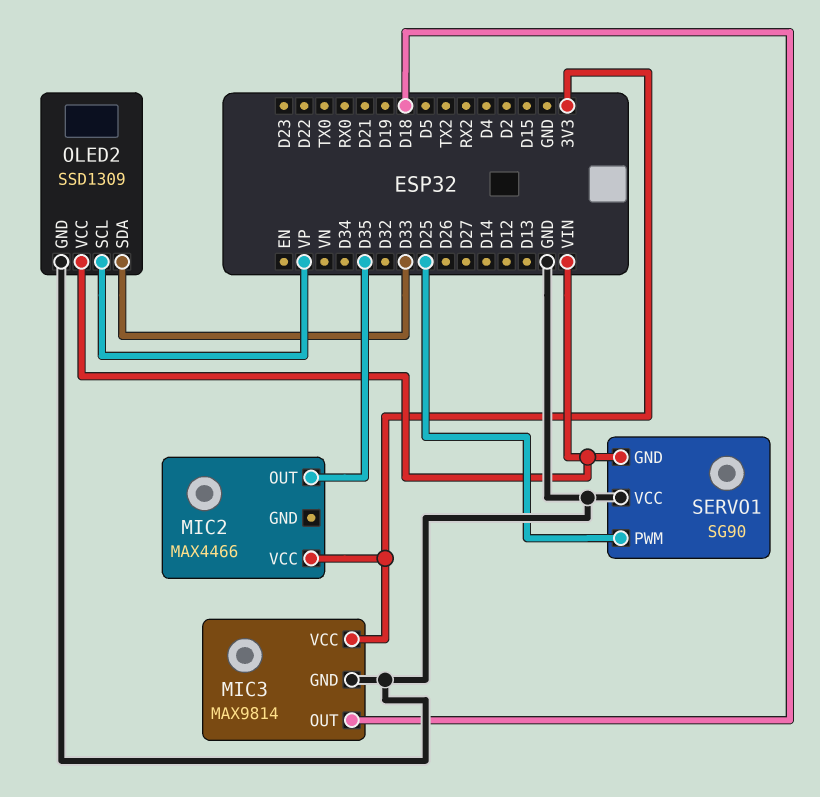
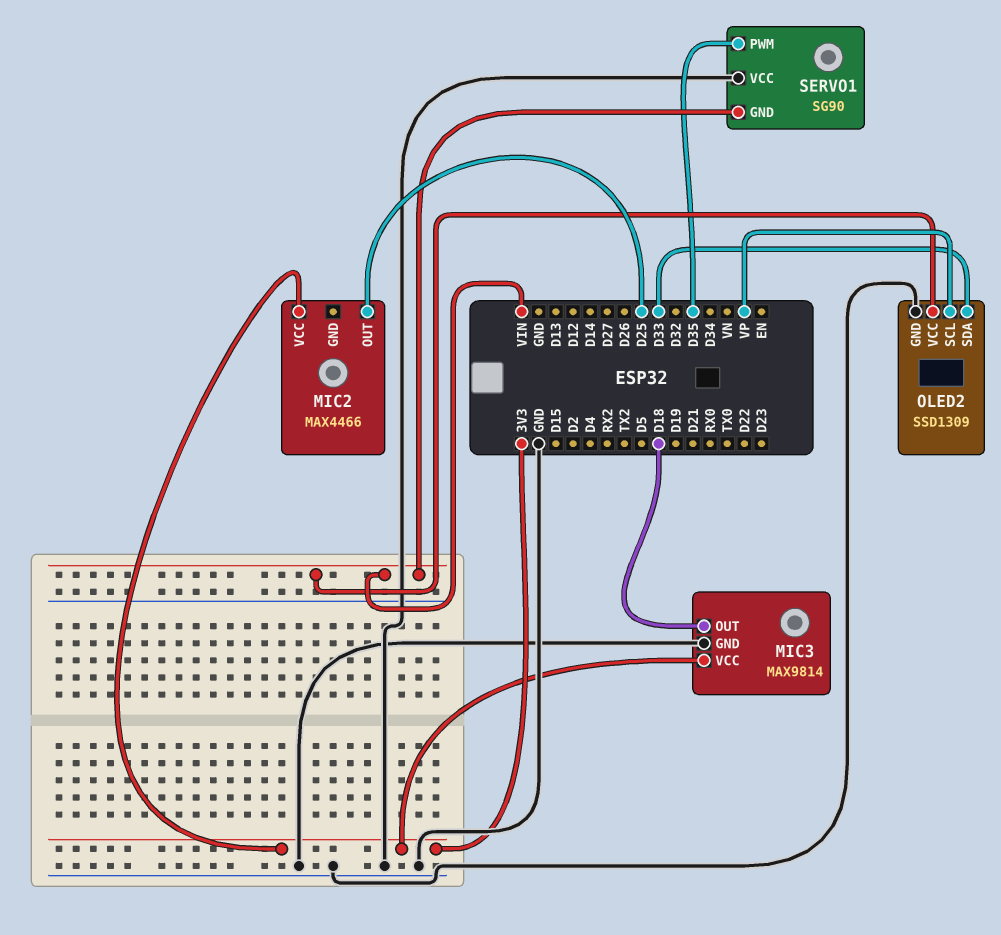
MIC2 pin OUT: D35 -> D25
SERVO1 pin PWM: D25 -> D35

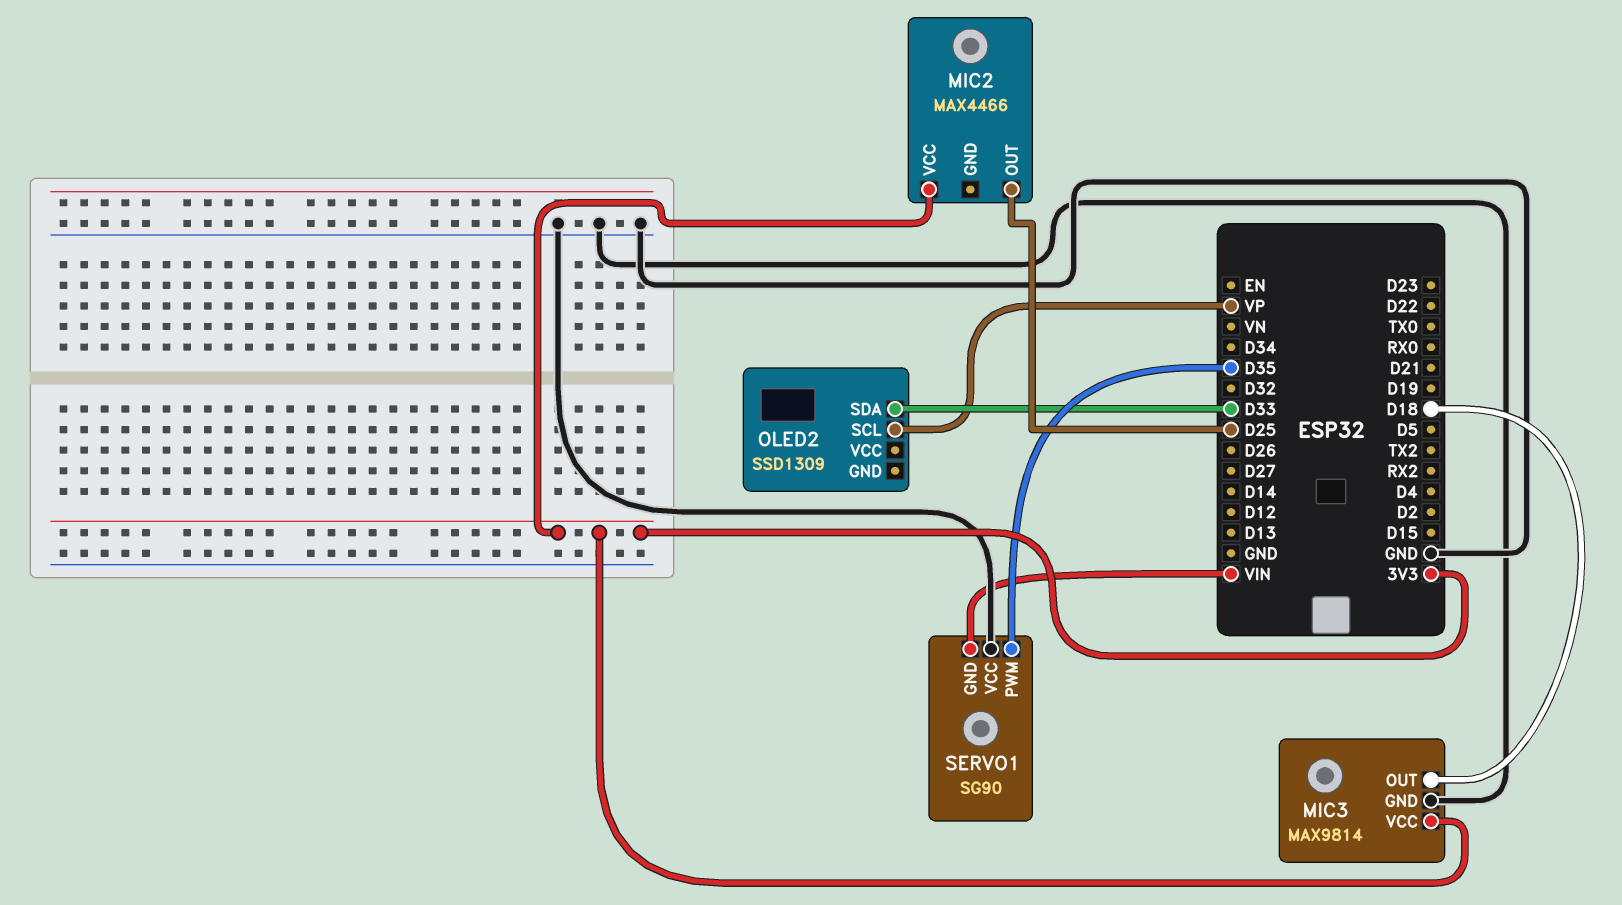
OLED2 pin GND: GND -> none
OLED2 pin VCC: VIN -> none

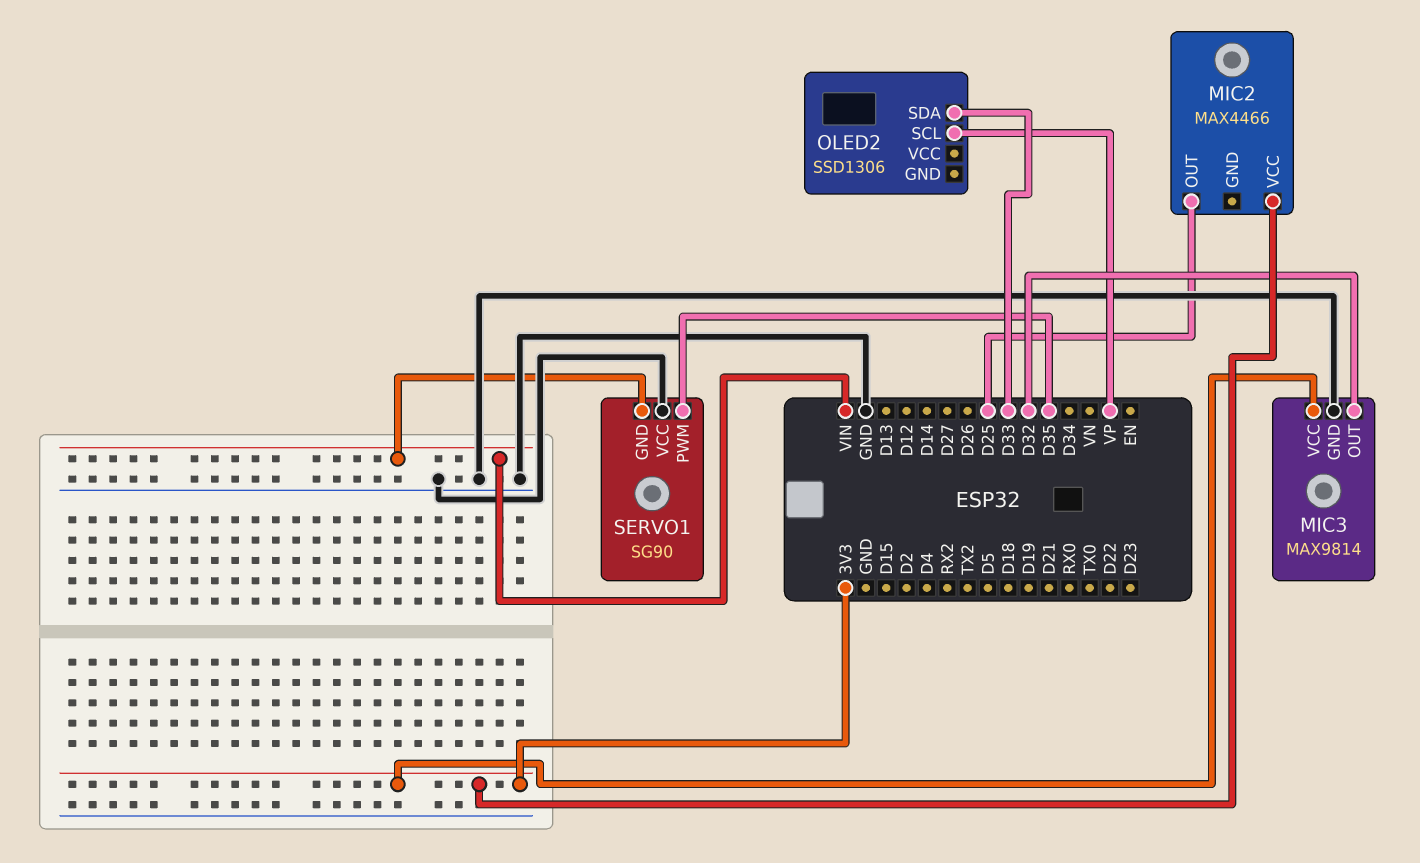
MIC3 pin OUT: D18 -> D32
OLED2: SSD1309 -> SSD1306

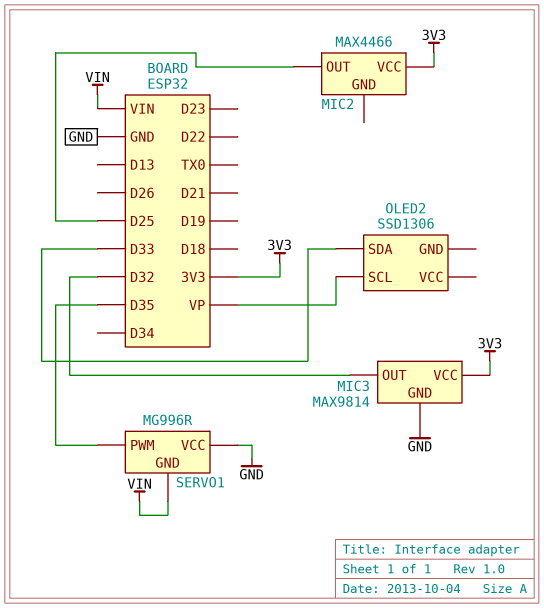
SERVO1: SG90 -> MG996R

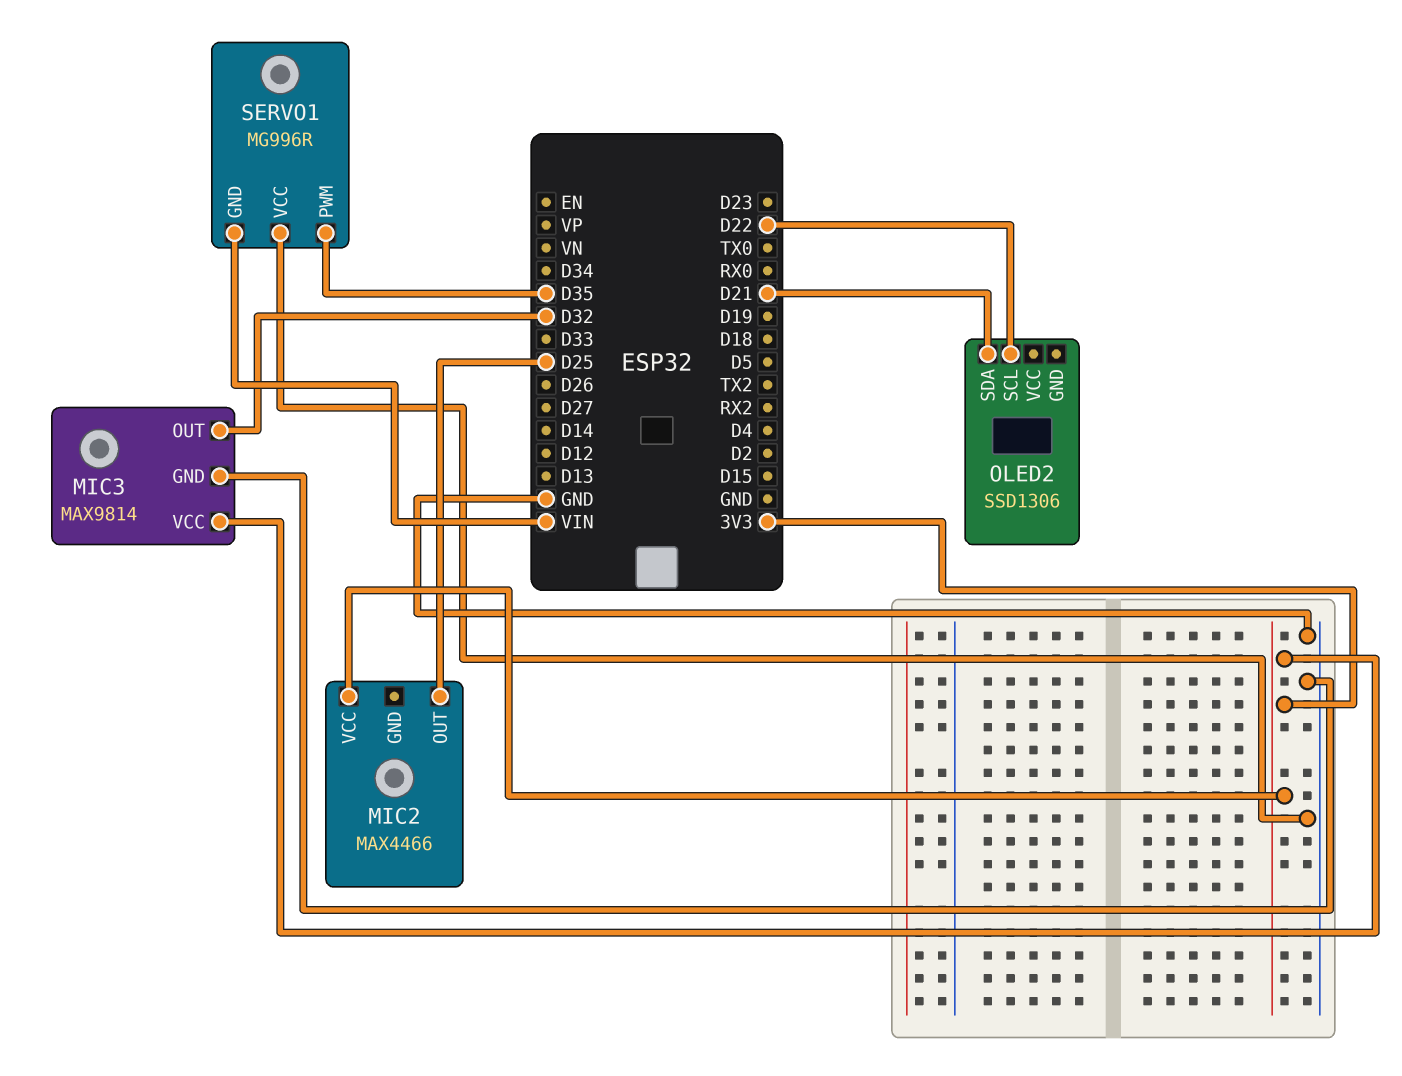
OLED2 pin SCL: VP -> D22
OLED2 pin SDA: D33 -> D21

